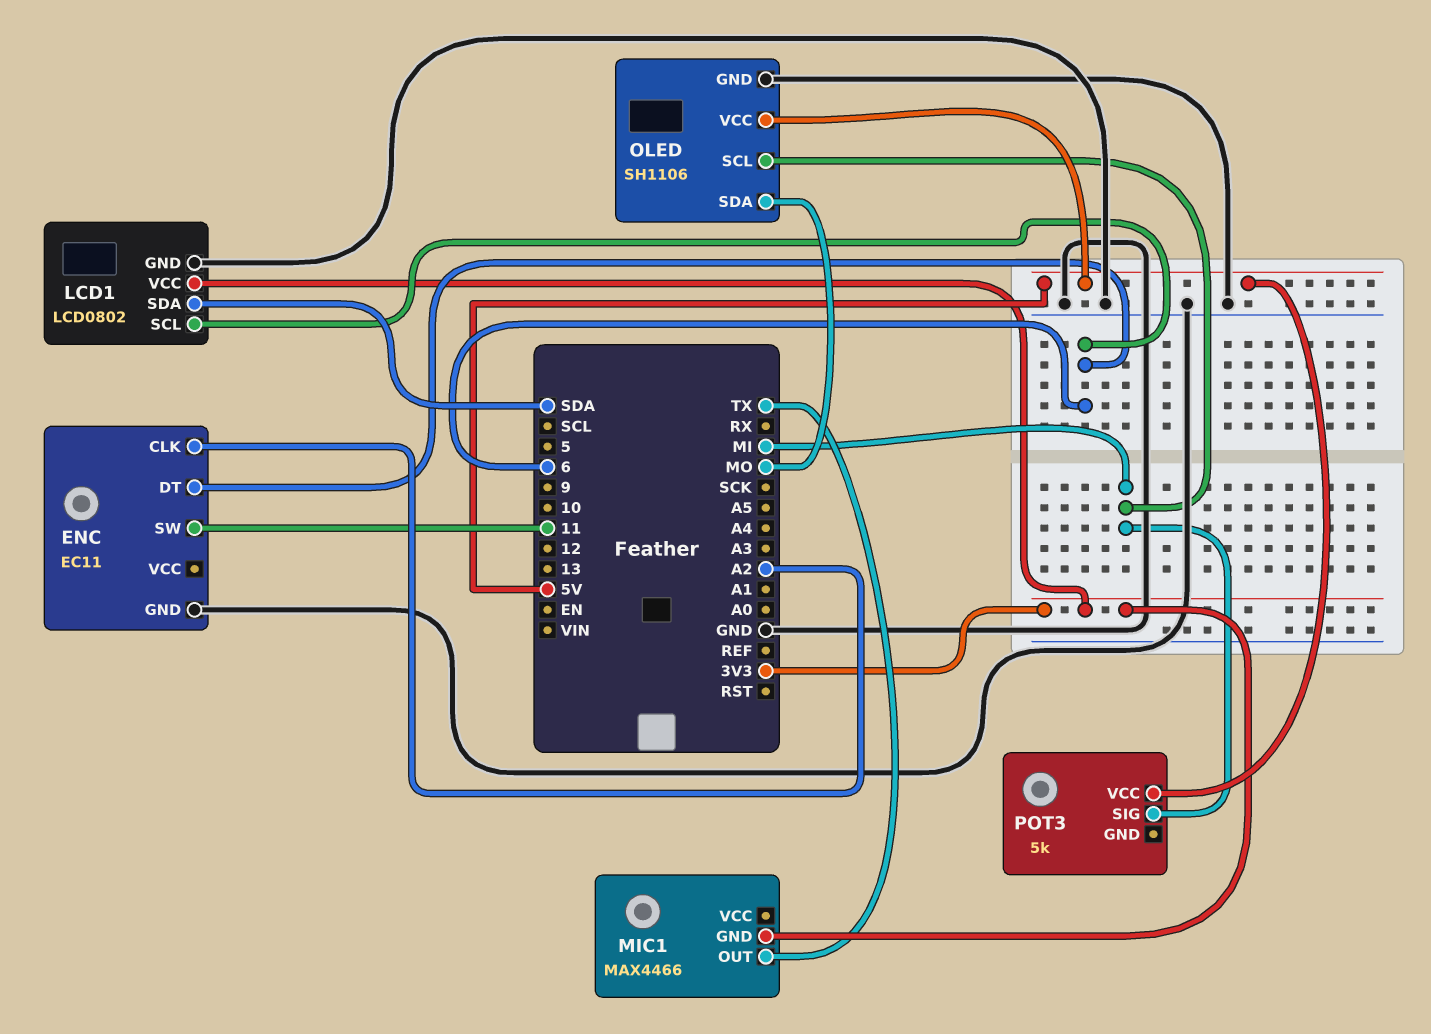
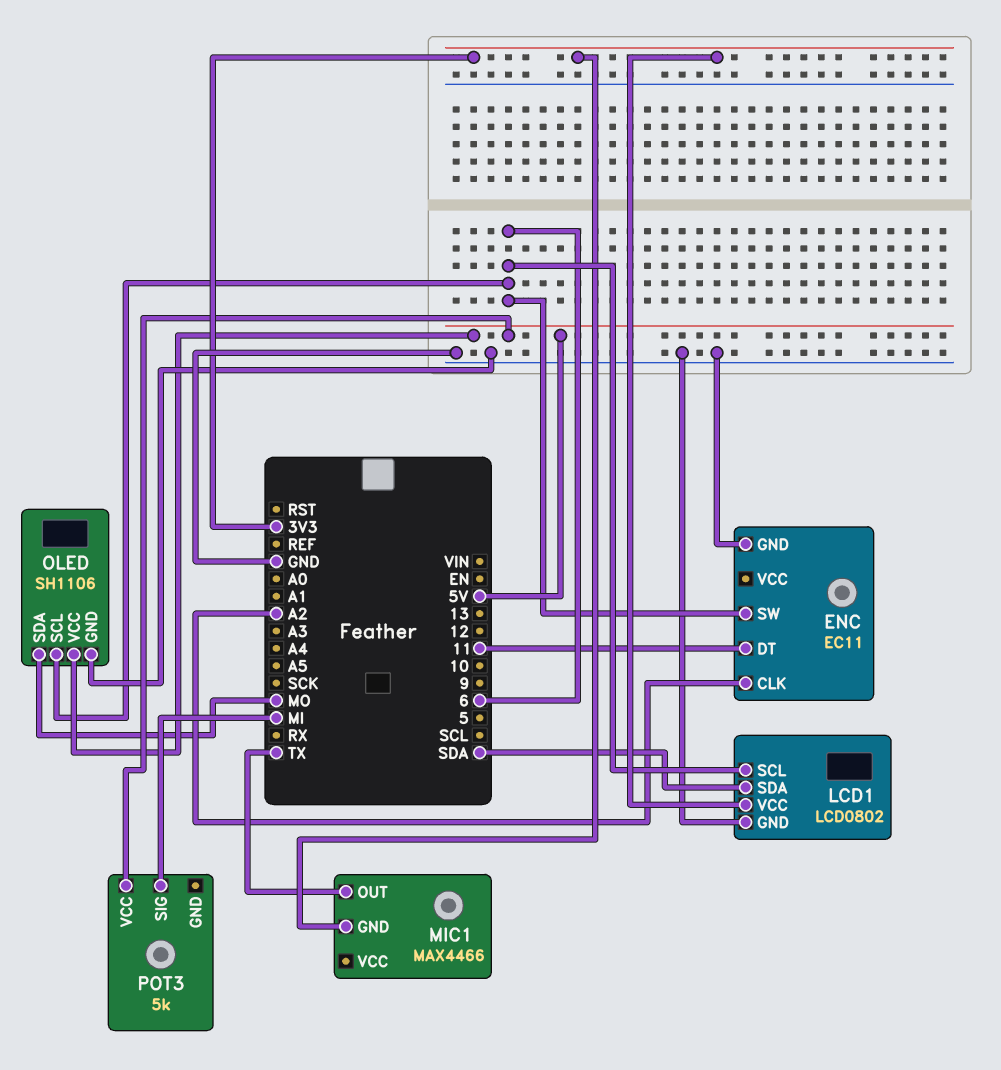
ENC pin DT: 6 -> 11
ENC pin SW: 11 -> 6
OLED pin SCL: MI -> 6

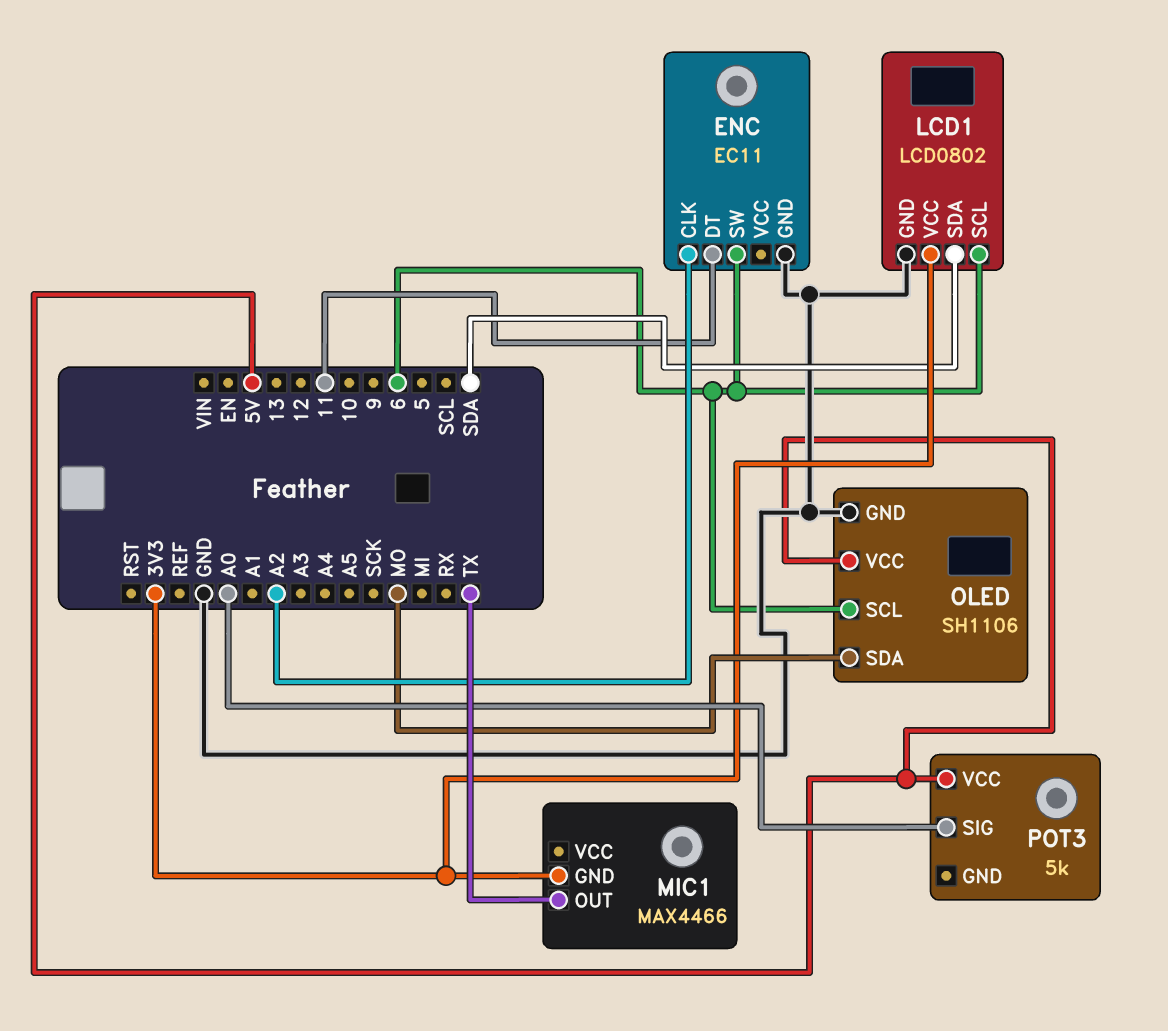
POT3 pin SIG: MI -> A0

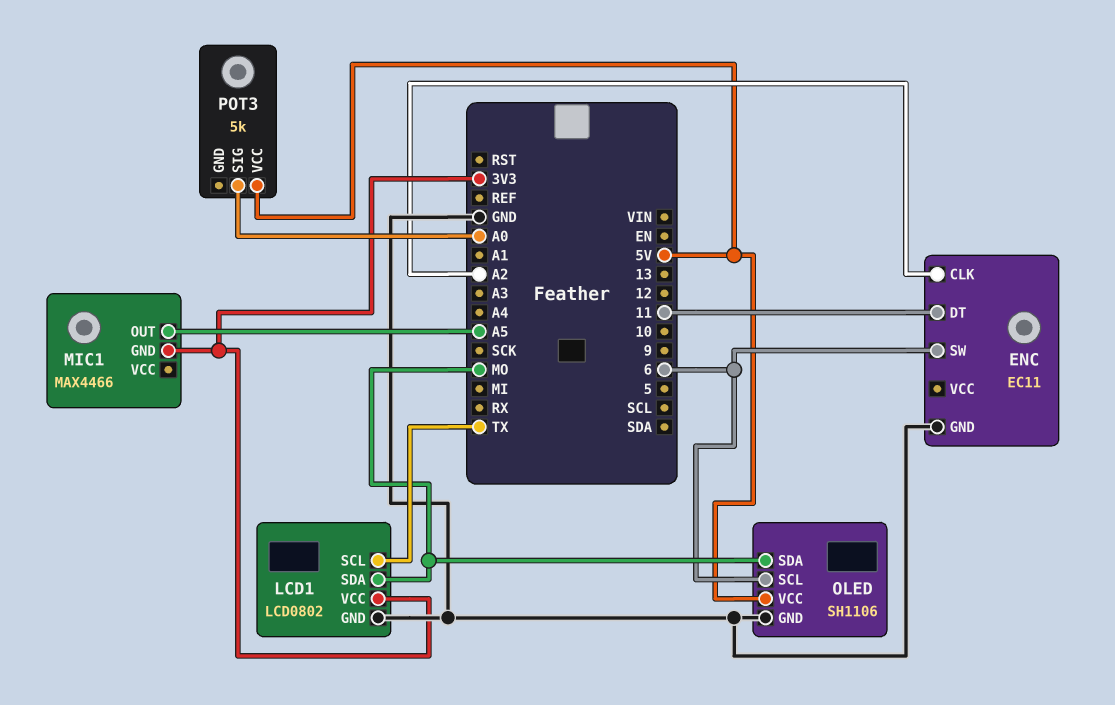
LCD1 pin SCL: 6 -> TX
LCD1 pin SDA: SDA -> MO
MIC1 pin OUT: TX -> A5

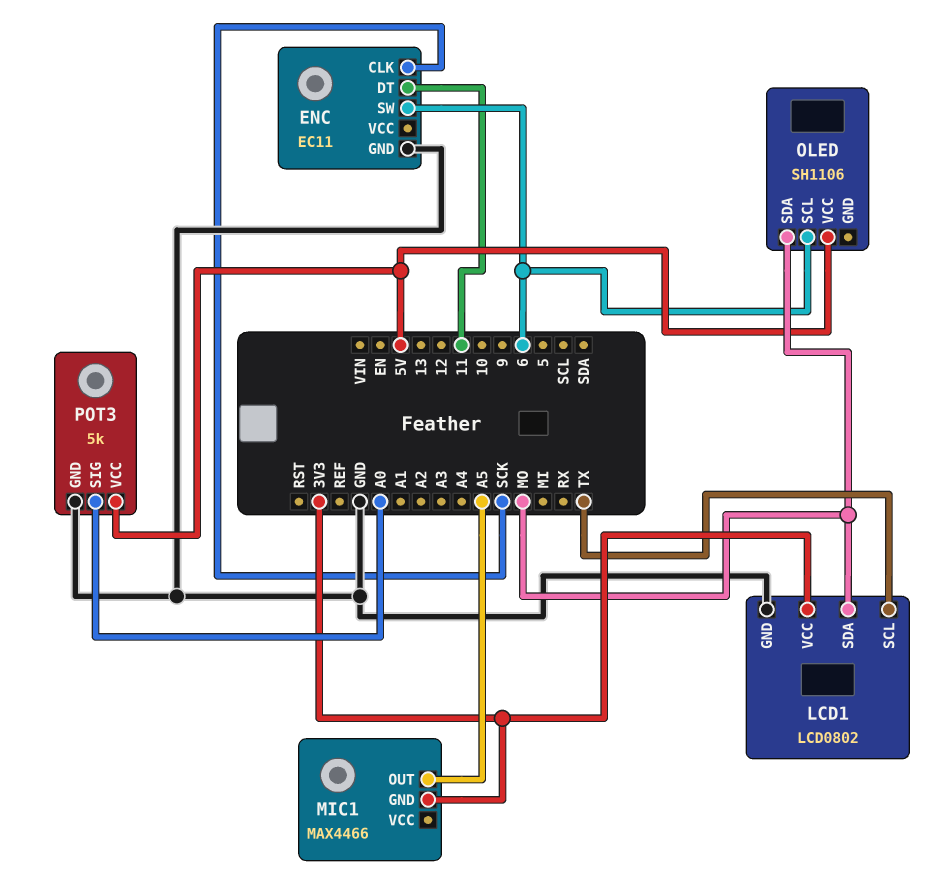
ENC pin CLK: A2 -> SCK
OLED pin GND: GND -> none
POT3 pin GND: none -> GND

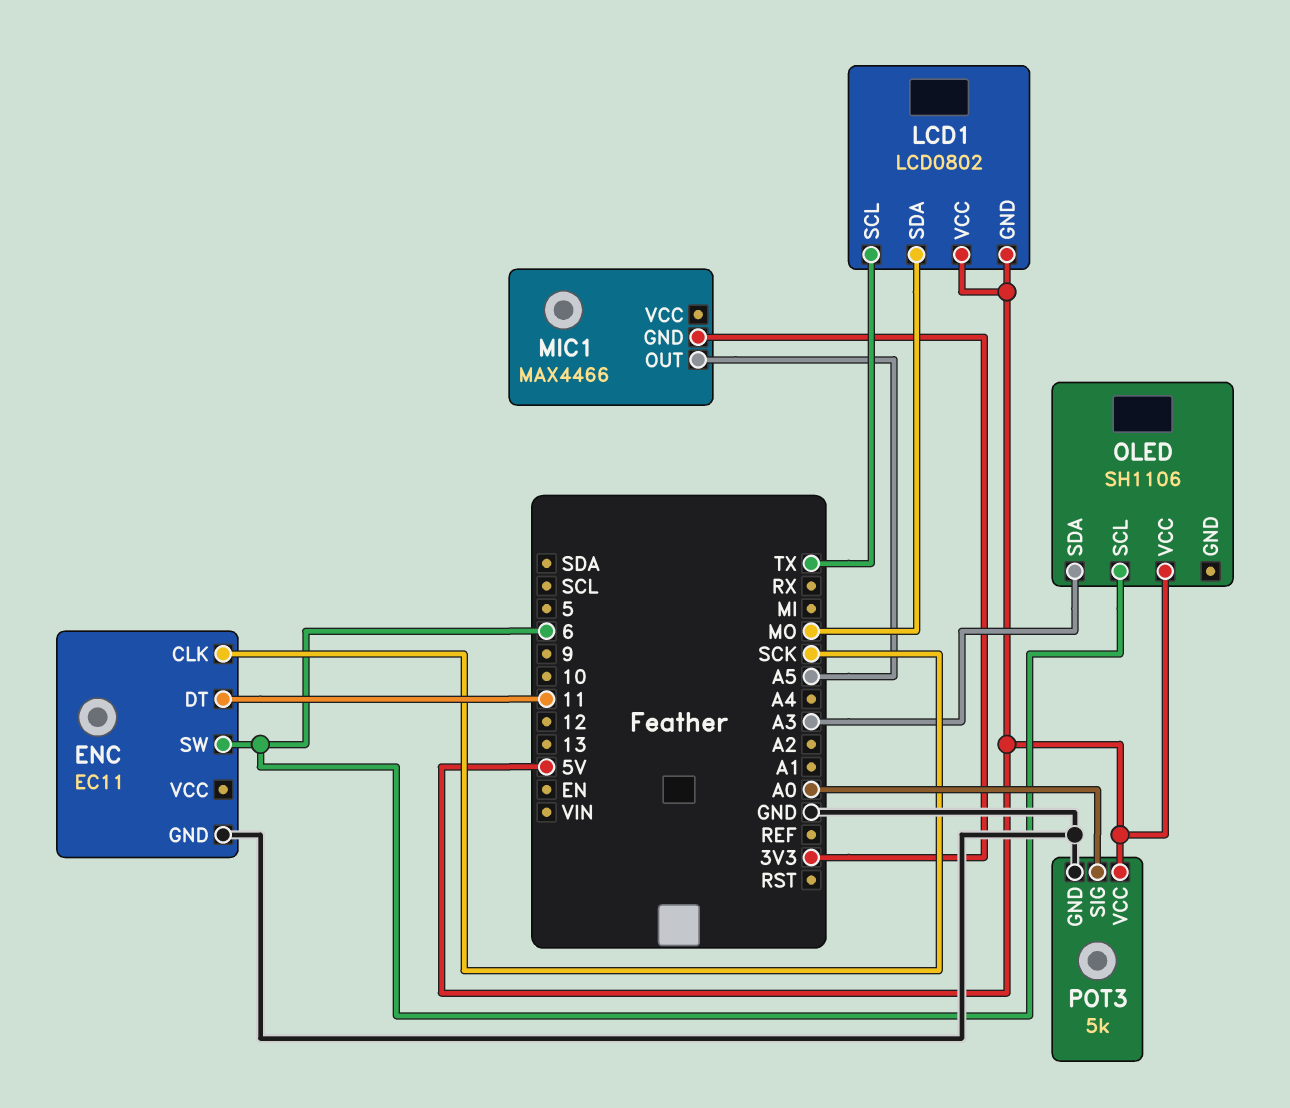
LCD1 pin GND: GND -> 5V
LCD1 pin VCC: 3V3 -> 5V
OLED pin SDA: MO -> A3

